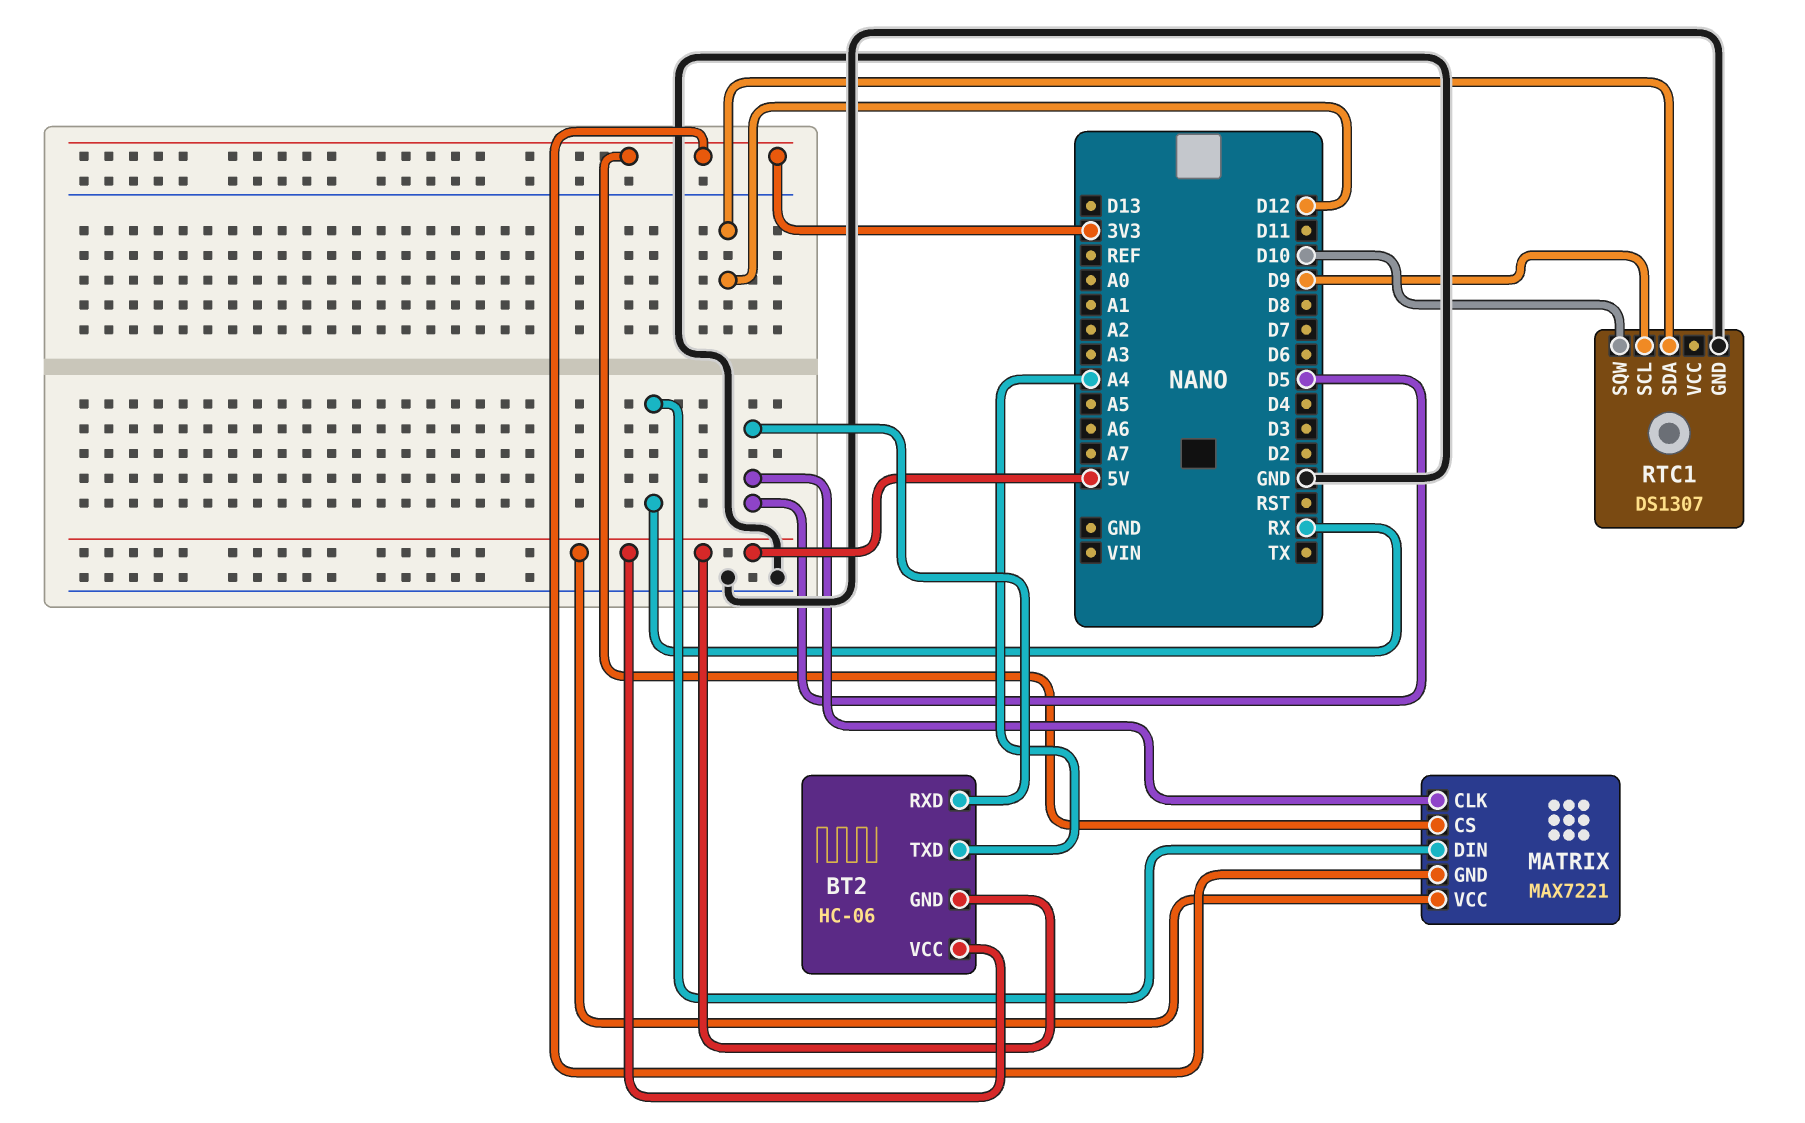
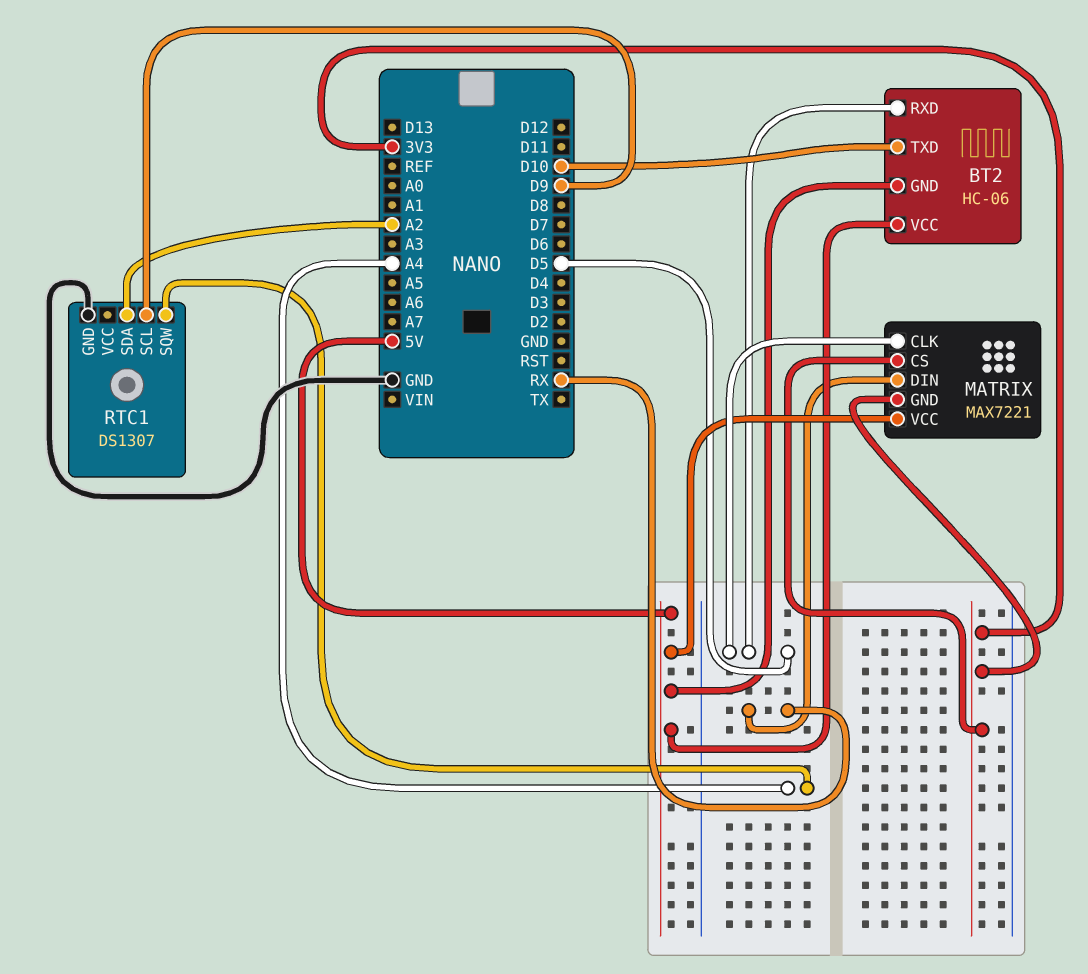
BT2 pin TXD: A4 -> D10
RTC1 pin SDA: D12 -> A2
RTC1 pin SQW: D10 -> A4

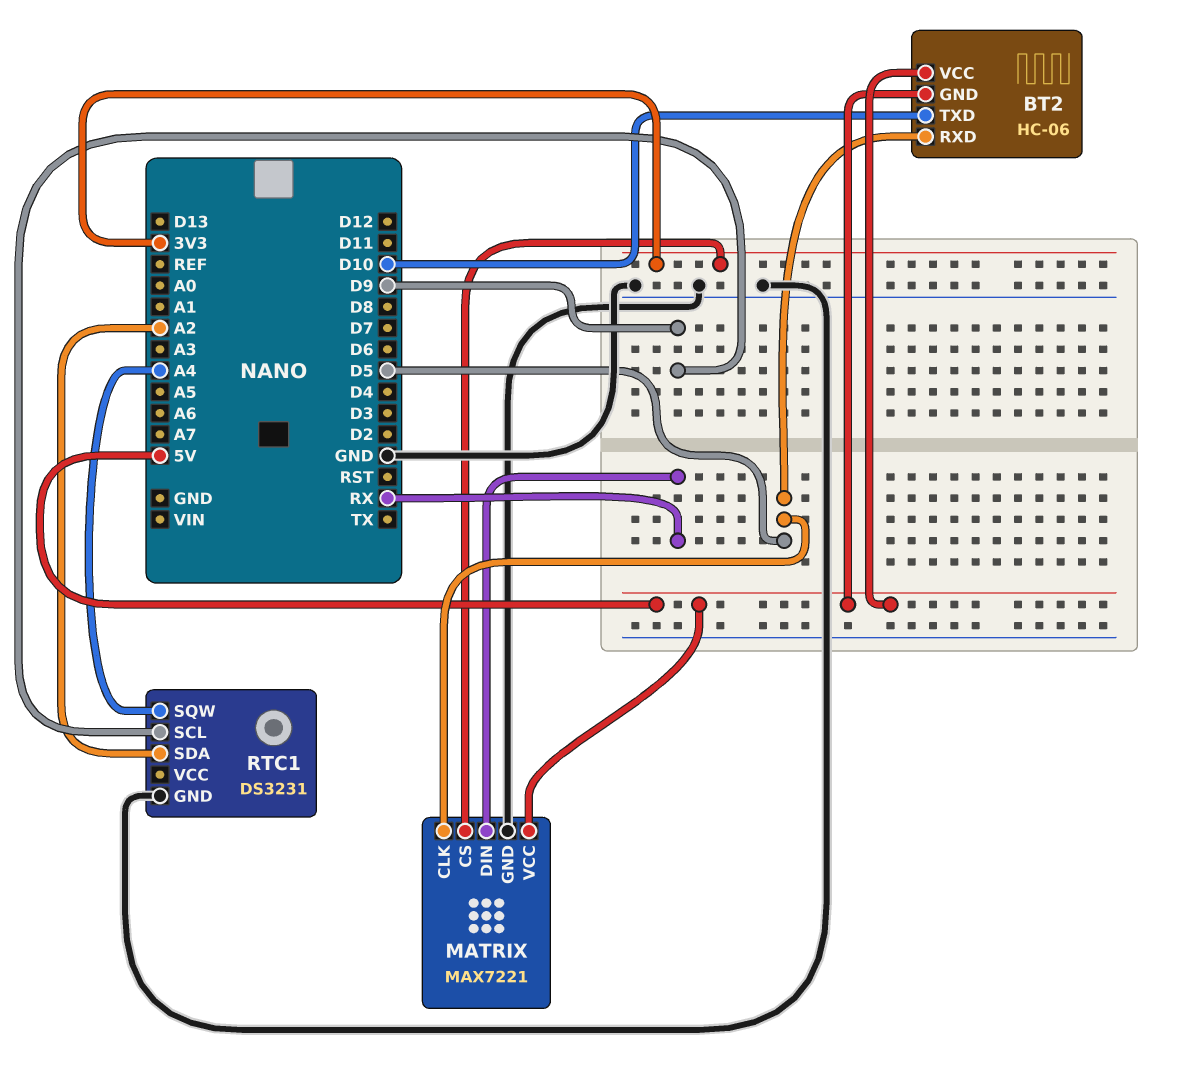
MATRIX pin GND: 3V3 -> GND
RTC1: DS1307 -> DS3231

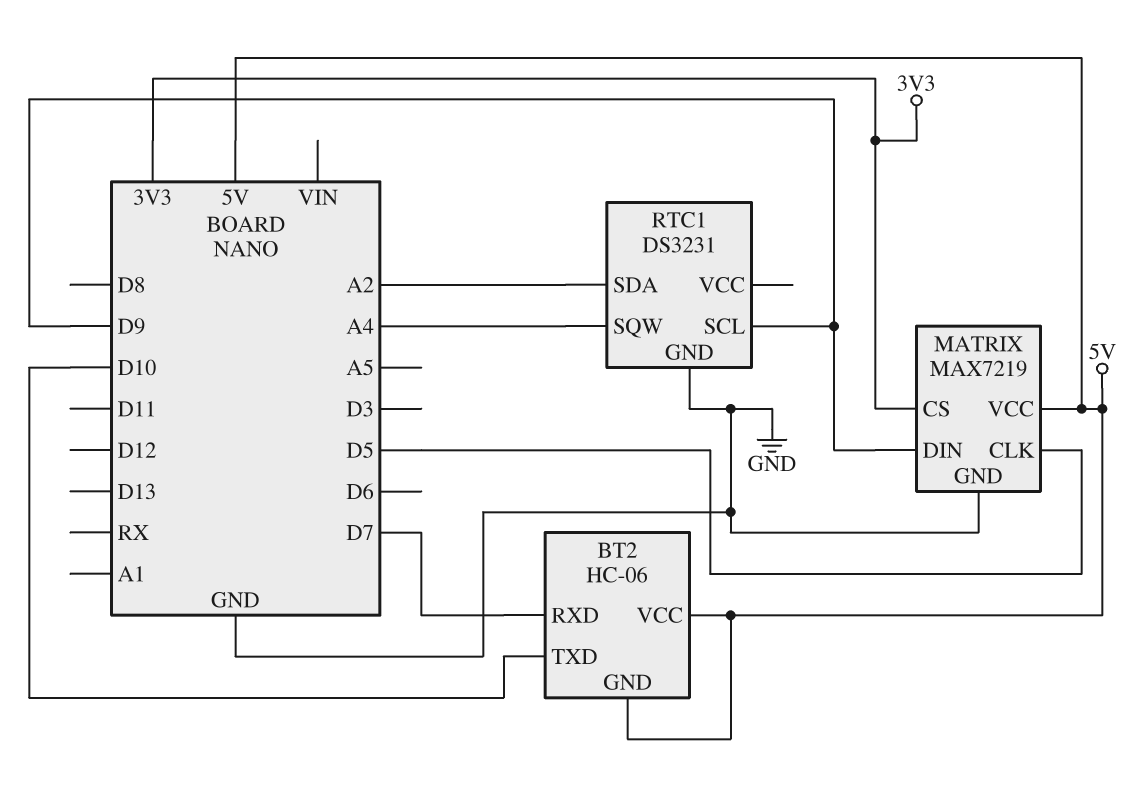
BT2 pin RXD: D5 -> D7
MATRIX: MAX7221 -> MAX7219
MATRIX pin DIN: RX -> D9

